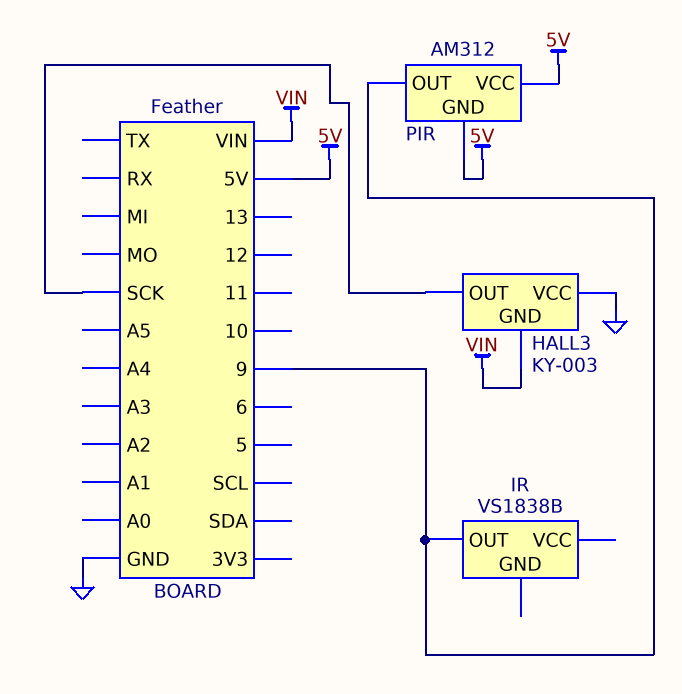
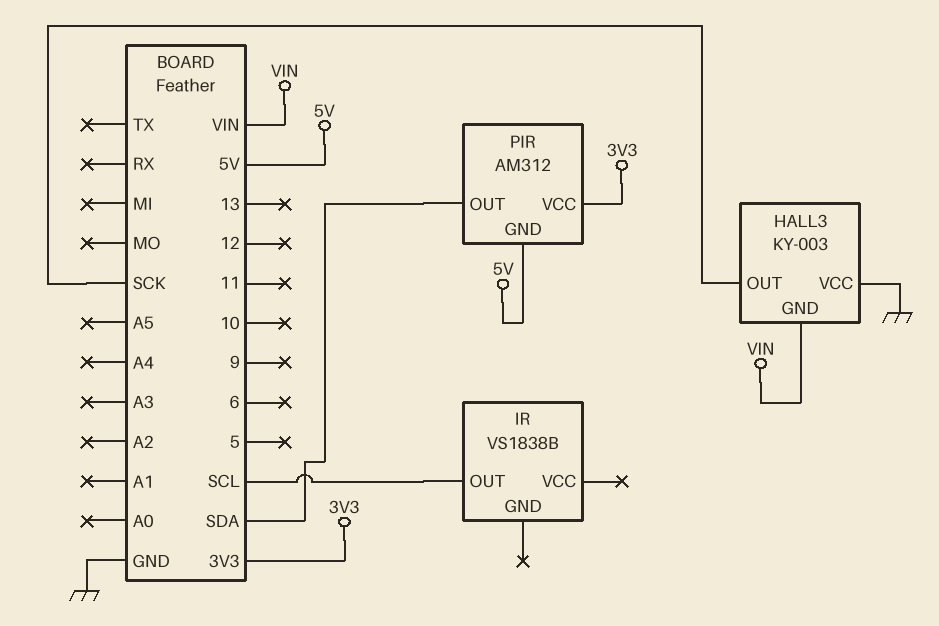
IR pin OUT: 9 -> SCL
PIR pin OUT: 9 -> SDA
PIR pin VCC: 5V -> 3V3

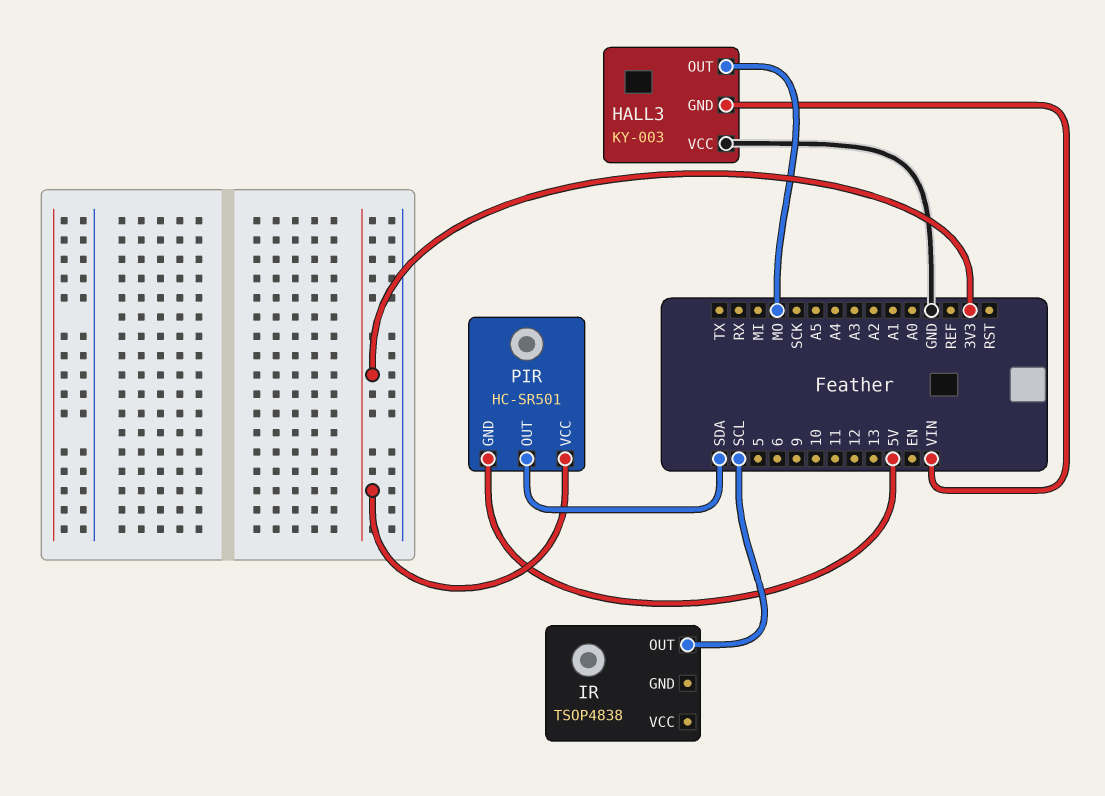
HALL3 pin OUT: SCK -> MO
IR: VS1838B -> TSOP4838
PIR: AM312 -> HC-SR501

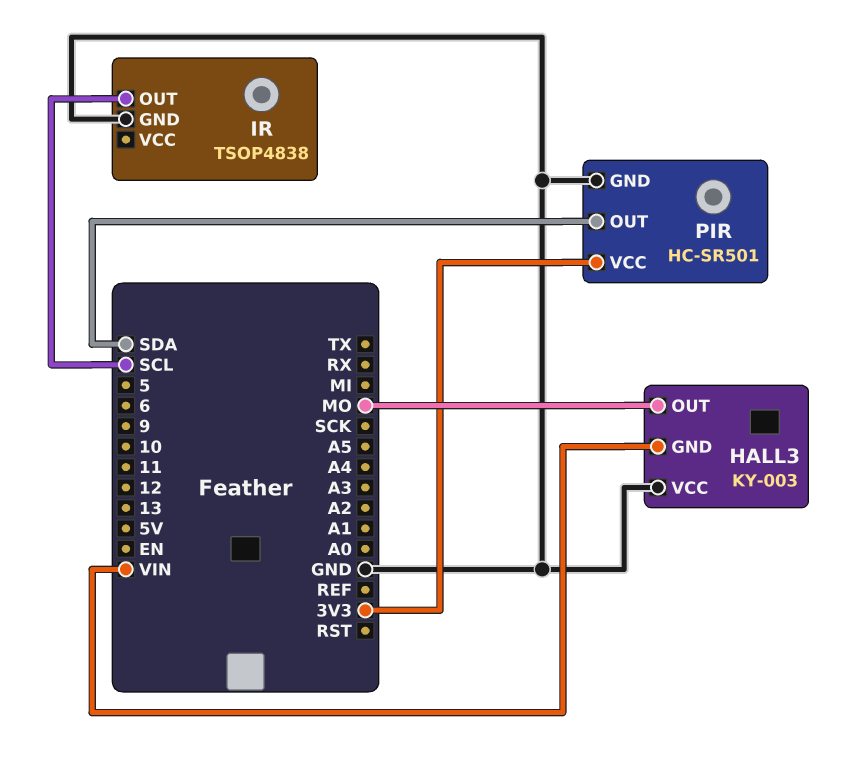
IR pin GND: none -> GND
PIR pin GND: 5V -> GND

